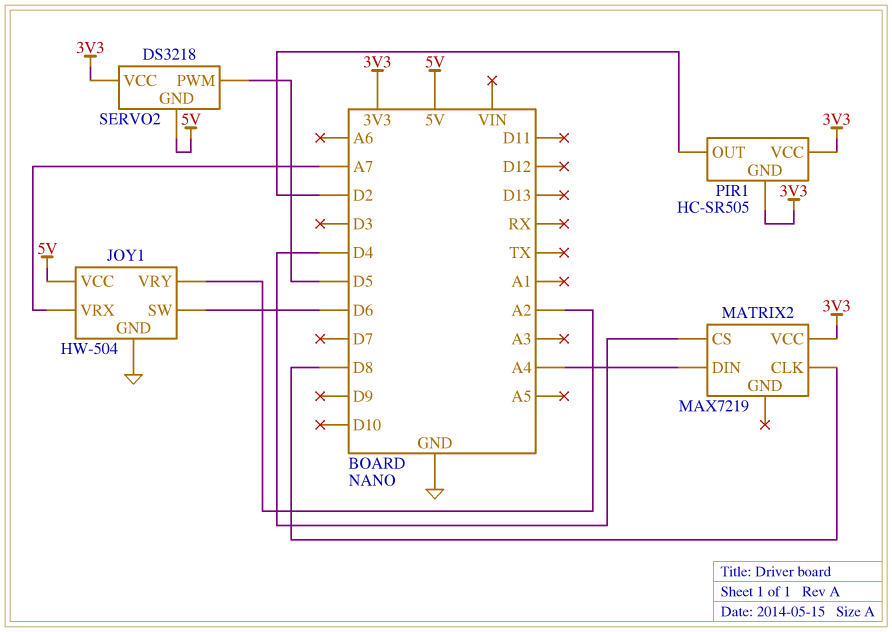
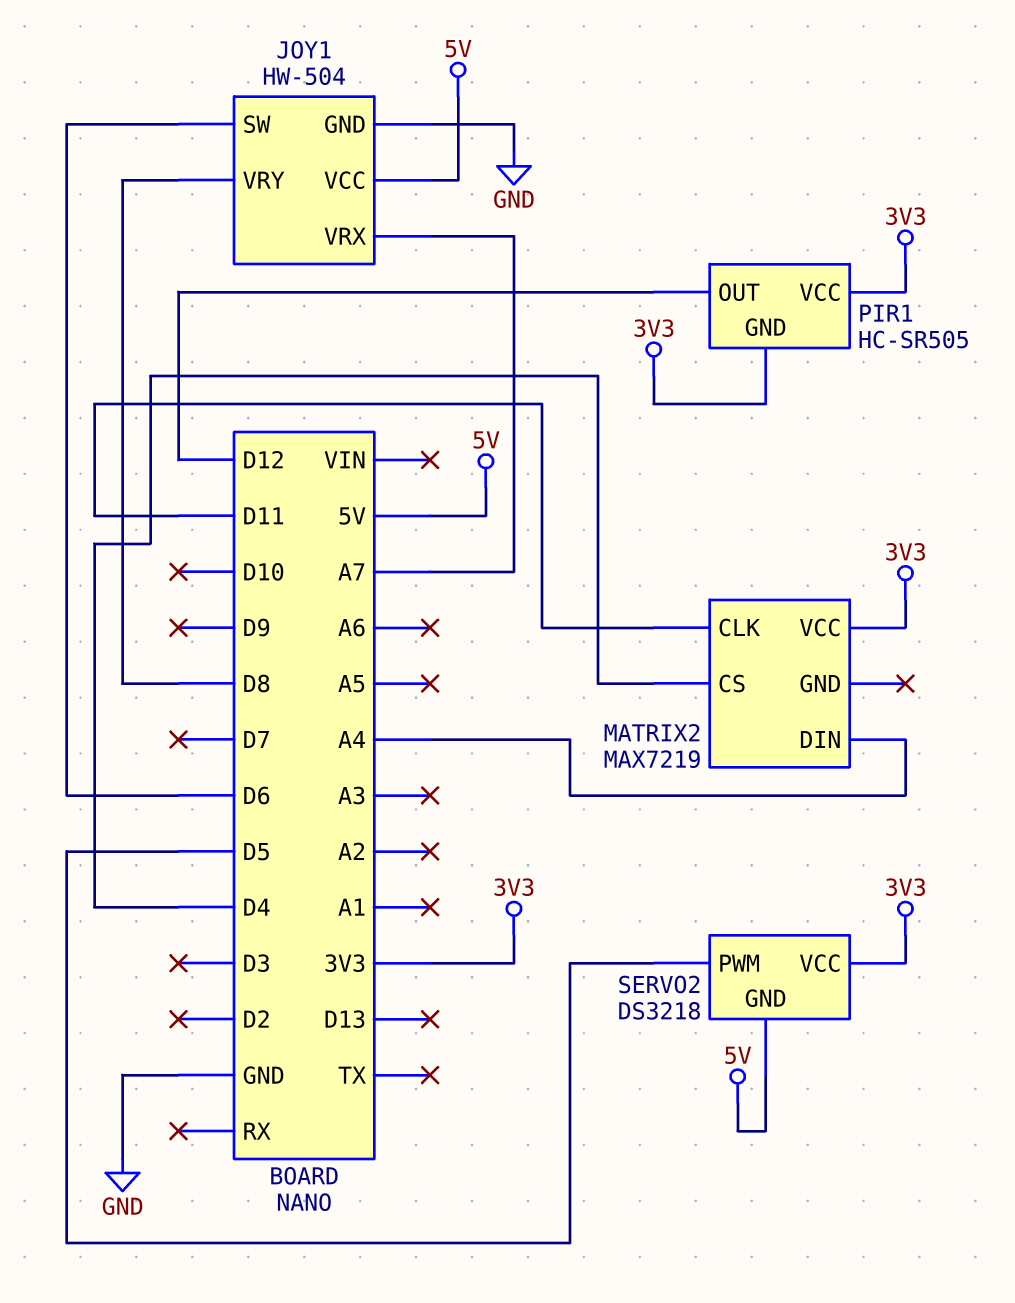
JOY1 pin VRY: A2 -> D8
MATRIX2 pin CLK: D8 -> D11
PIR1 pin OUT: D2 -> D12

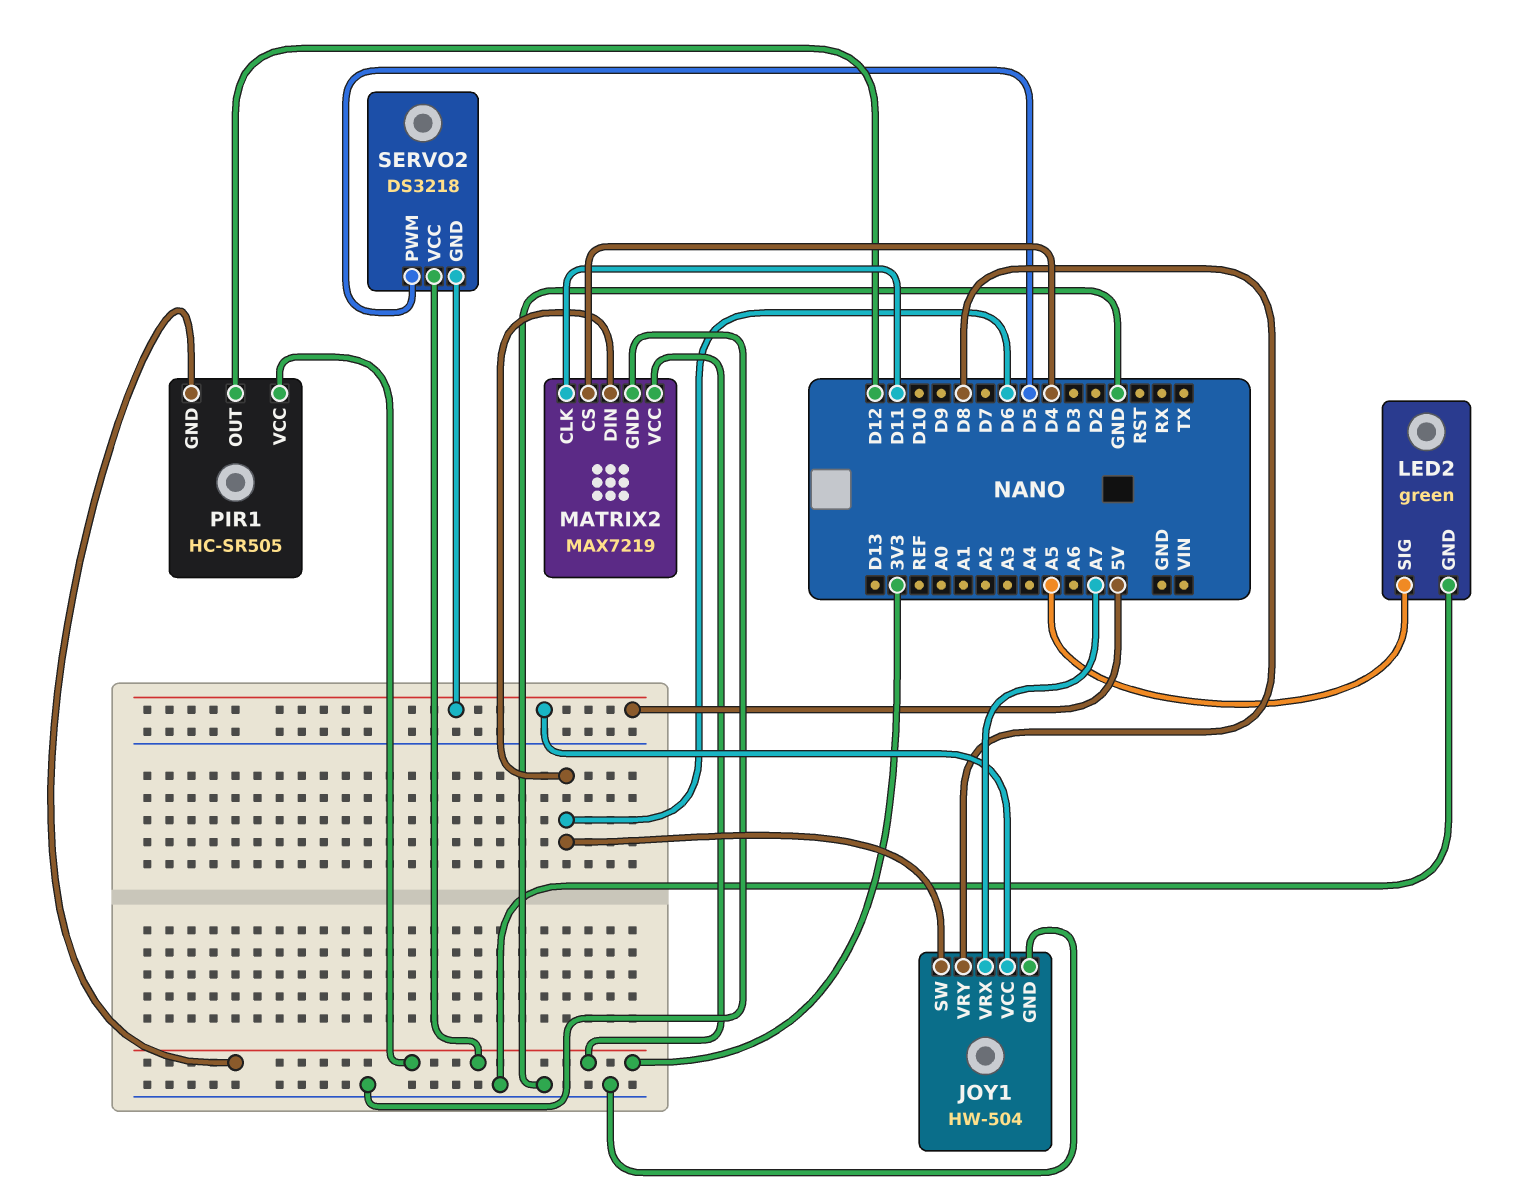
LED2: none -> green
LED2 pin GND: none -> GND
LED2 pin SIG: none -> A5
MATRIX2 pin DIN: A4 -> D6
MATRIX2 pin GND: none -> GND

